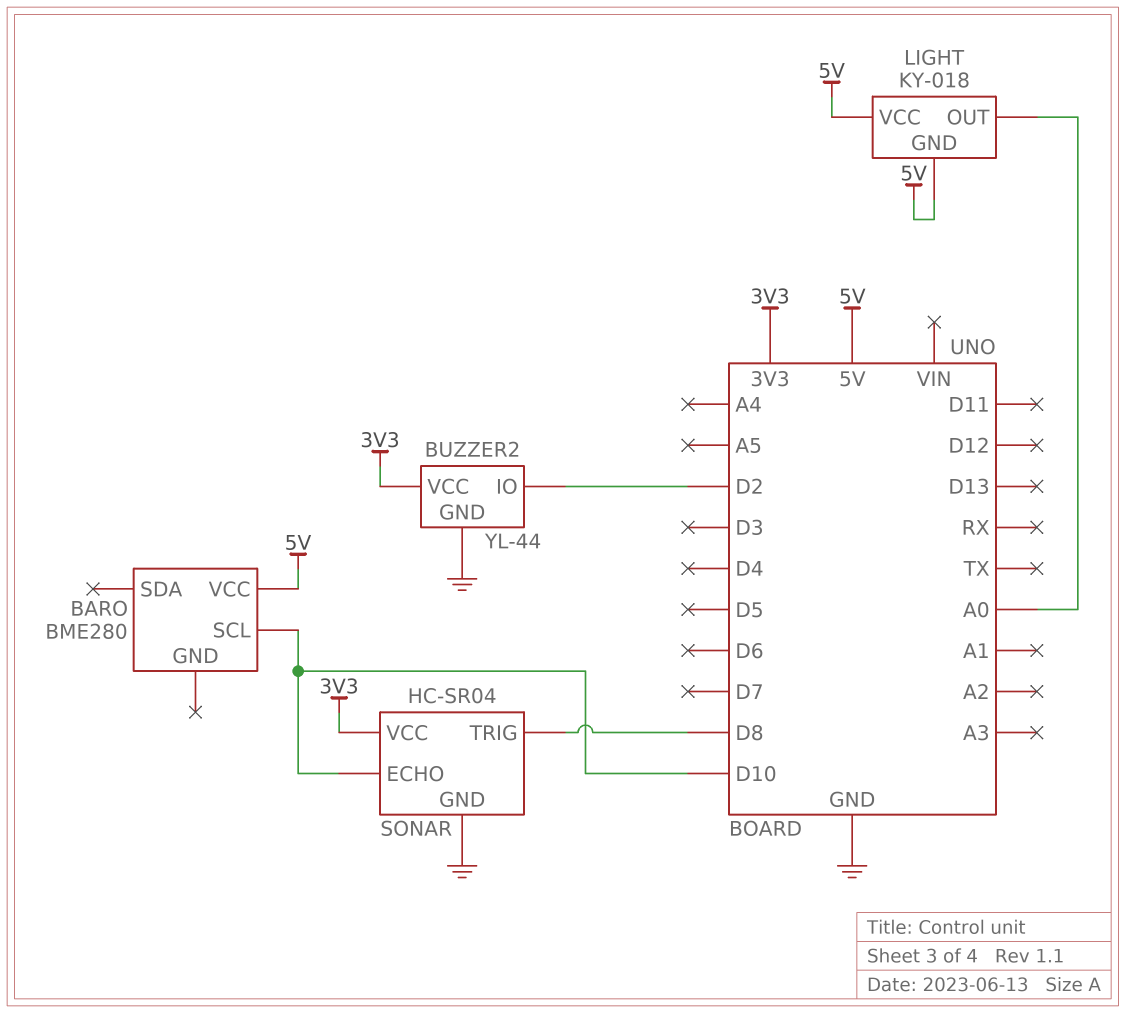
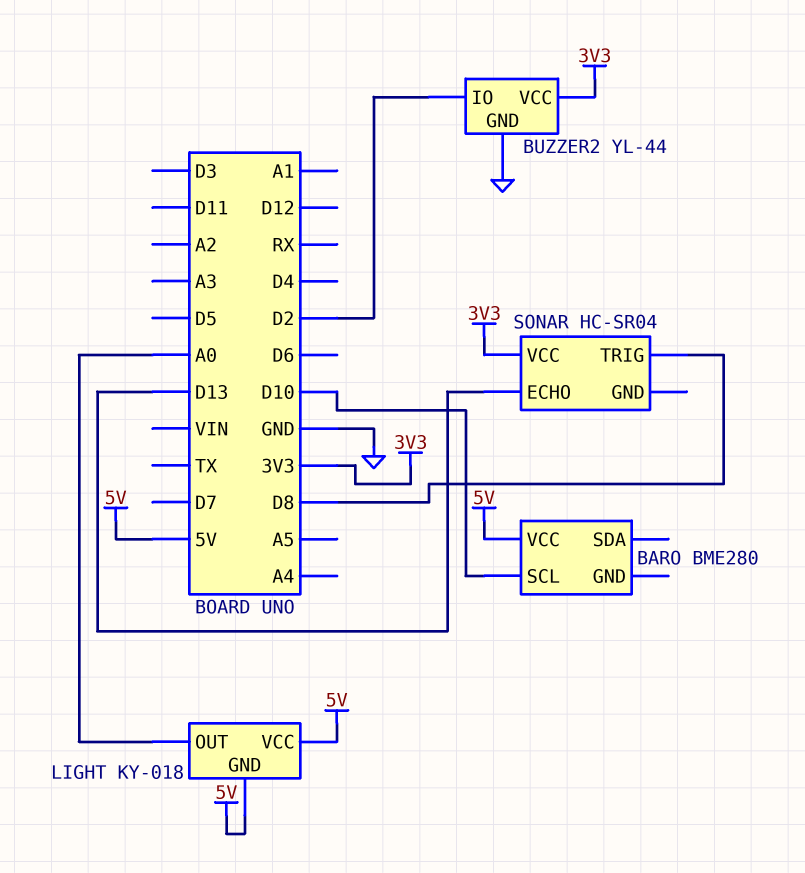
SONAR pin ECHO: D10 -> D13
SONAR pin GND: GND -> none

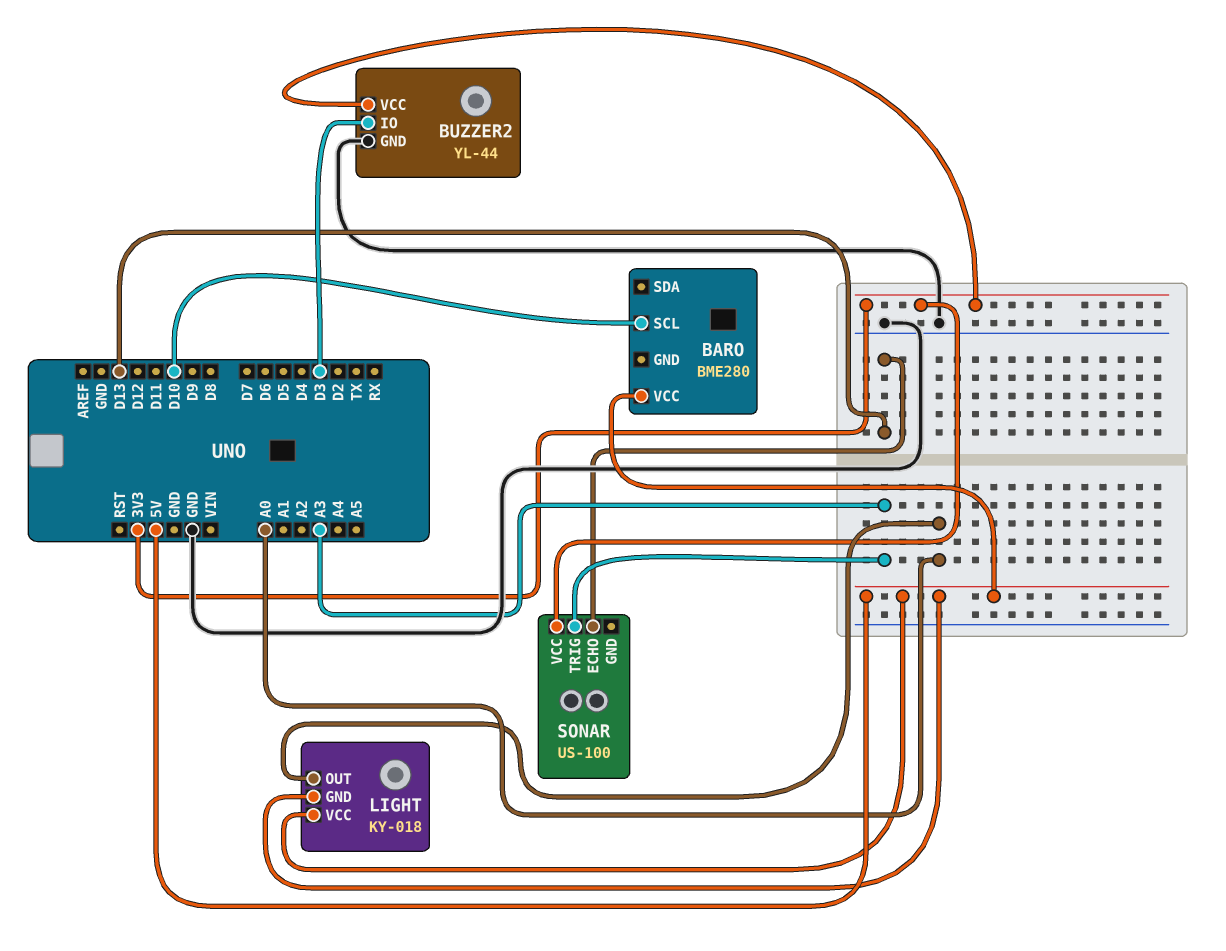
BUZZER2 pin IO: D2 -> D3
SONAR: HC-SR04 -> US-100
SONAR pin TRIG: D8 -> A3

